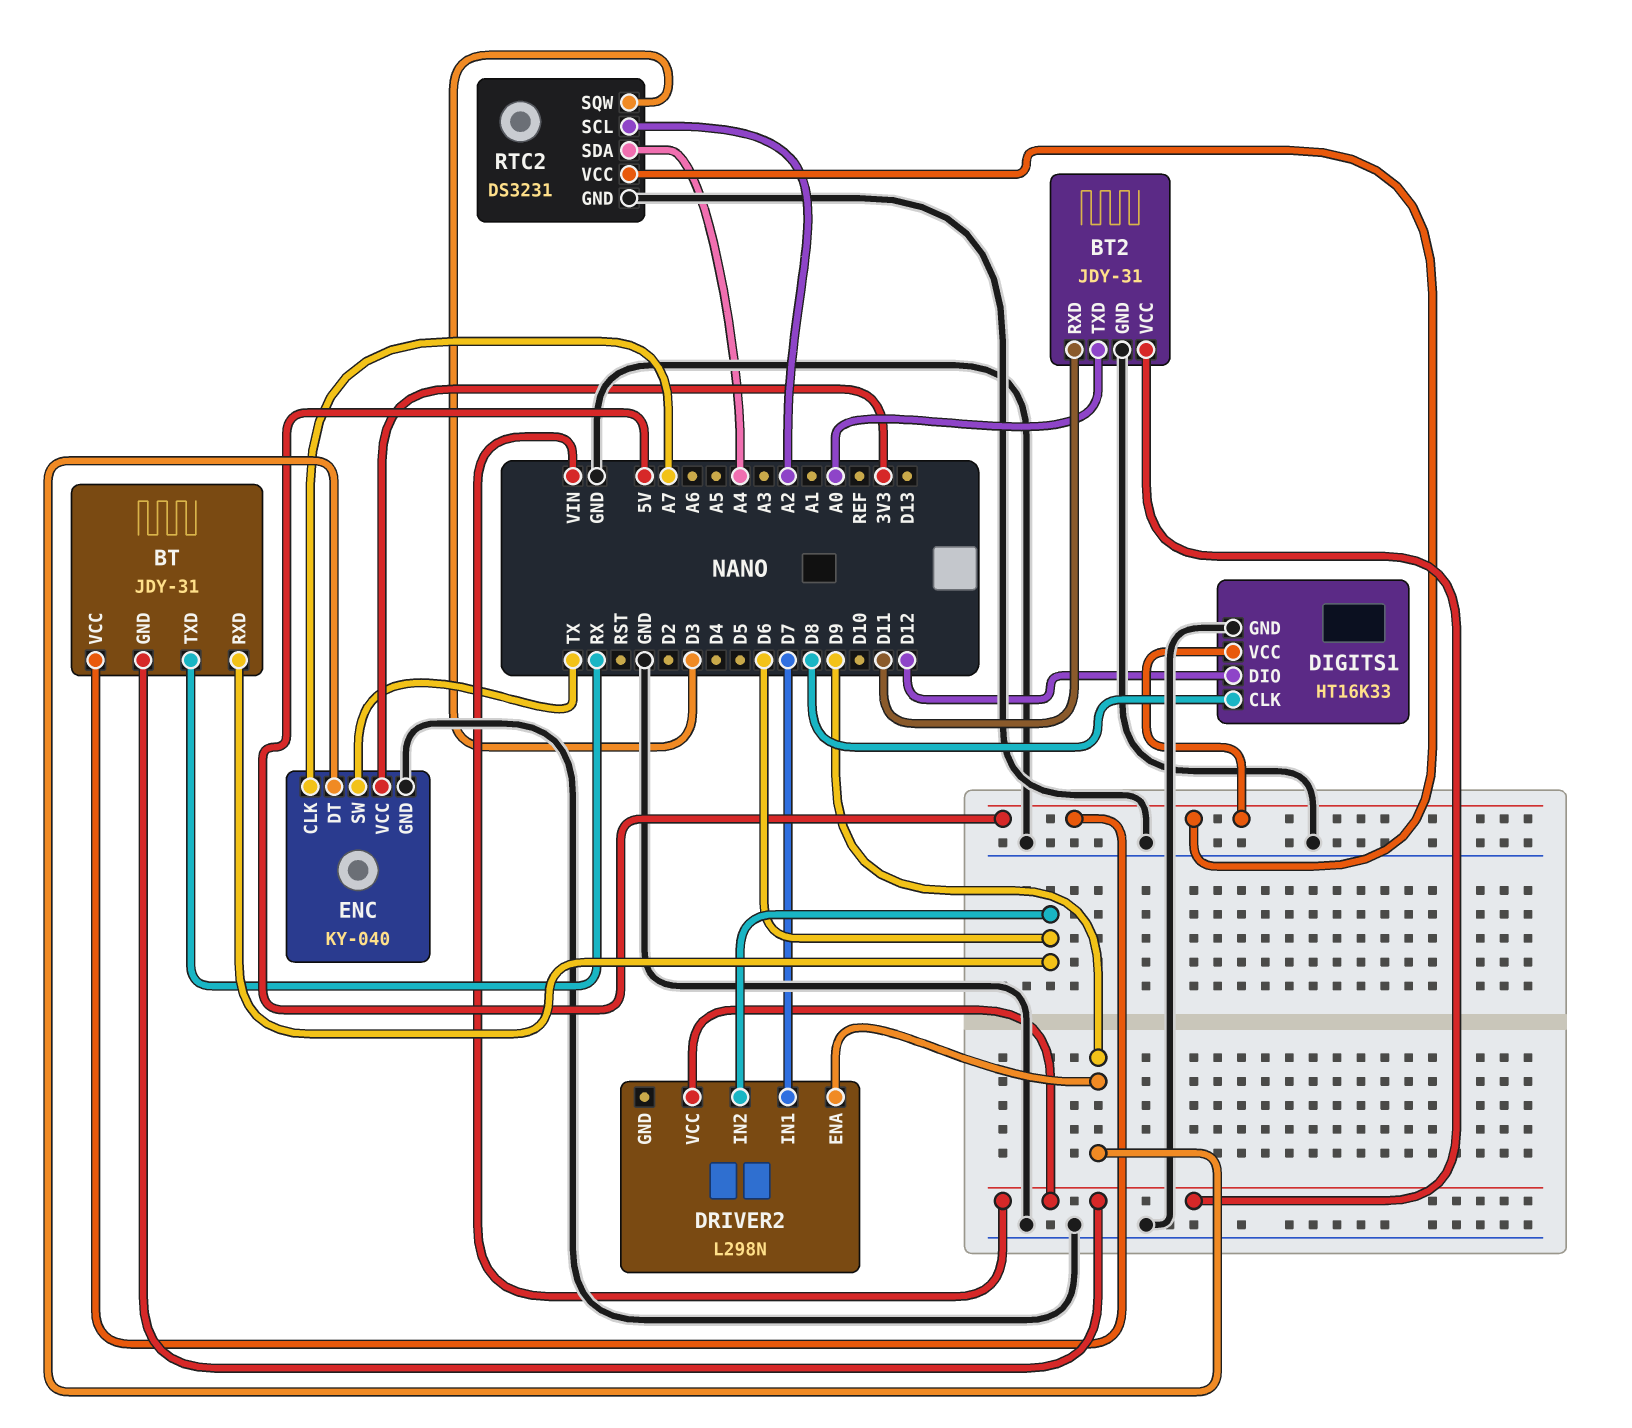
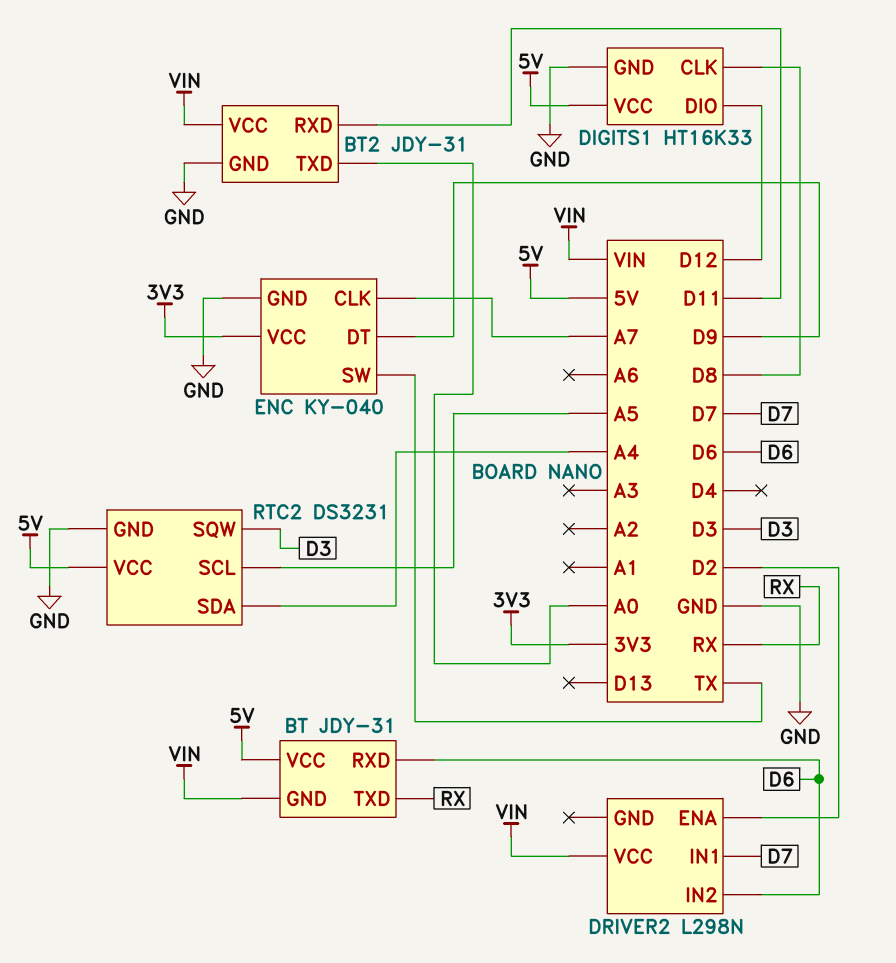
DRIVER2 pin ENA: D9 -> D2
RTC2 pin SCL: A2 -> A5

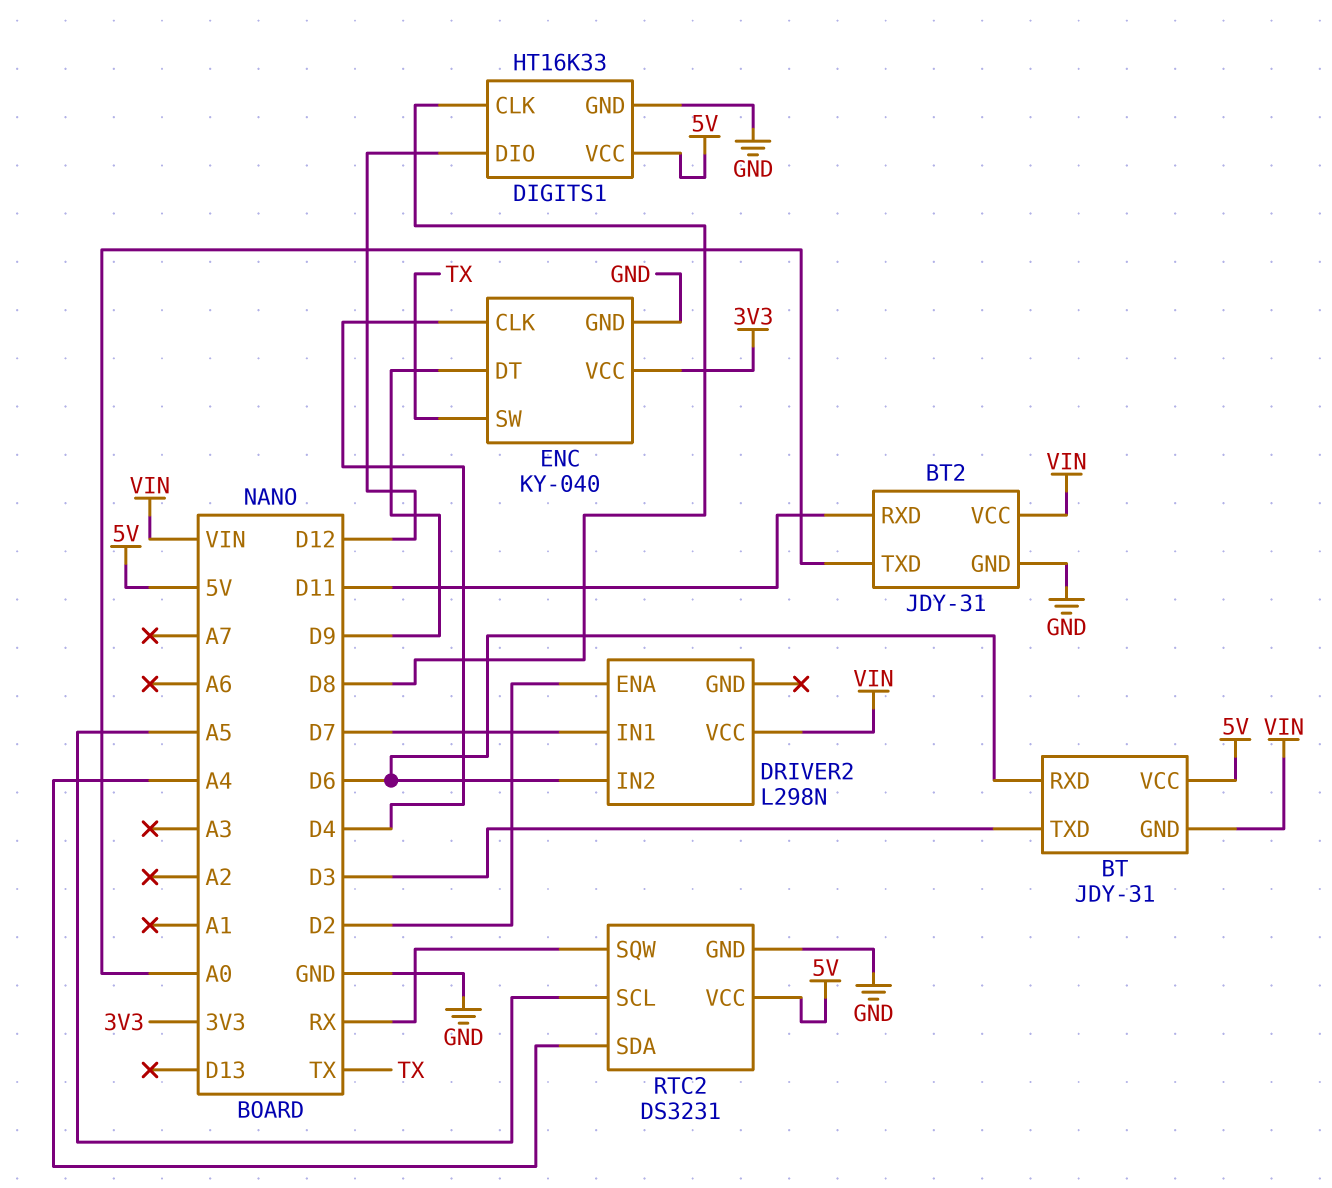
BT pin TXD: RX -> D3
ENC pin CLK: A7 -> D4
RTC2 pin SQW: D3 -> RX

